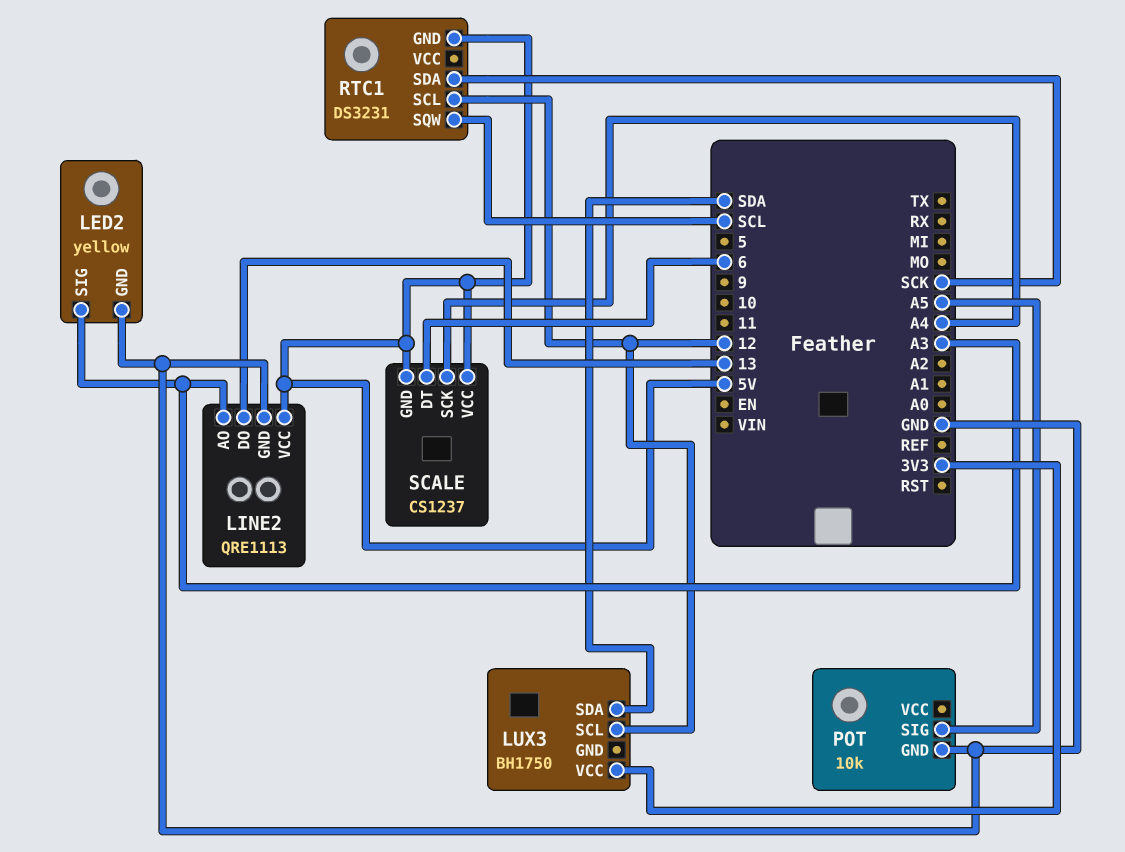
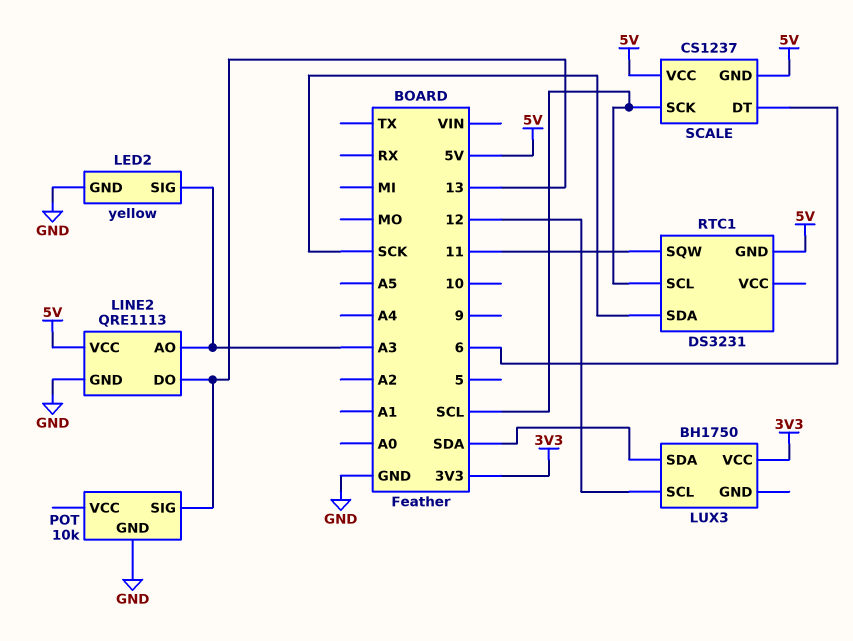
POT pin SIG: A5 -> 13
RTC1 pin SCL: 12 -> SCL
RTC1 pin SQW: SCL -> 11
SCALE pin SCK: A4 -> SCL

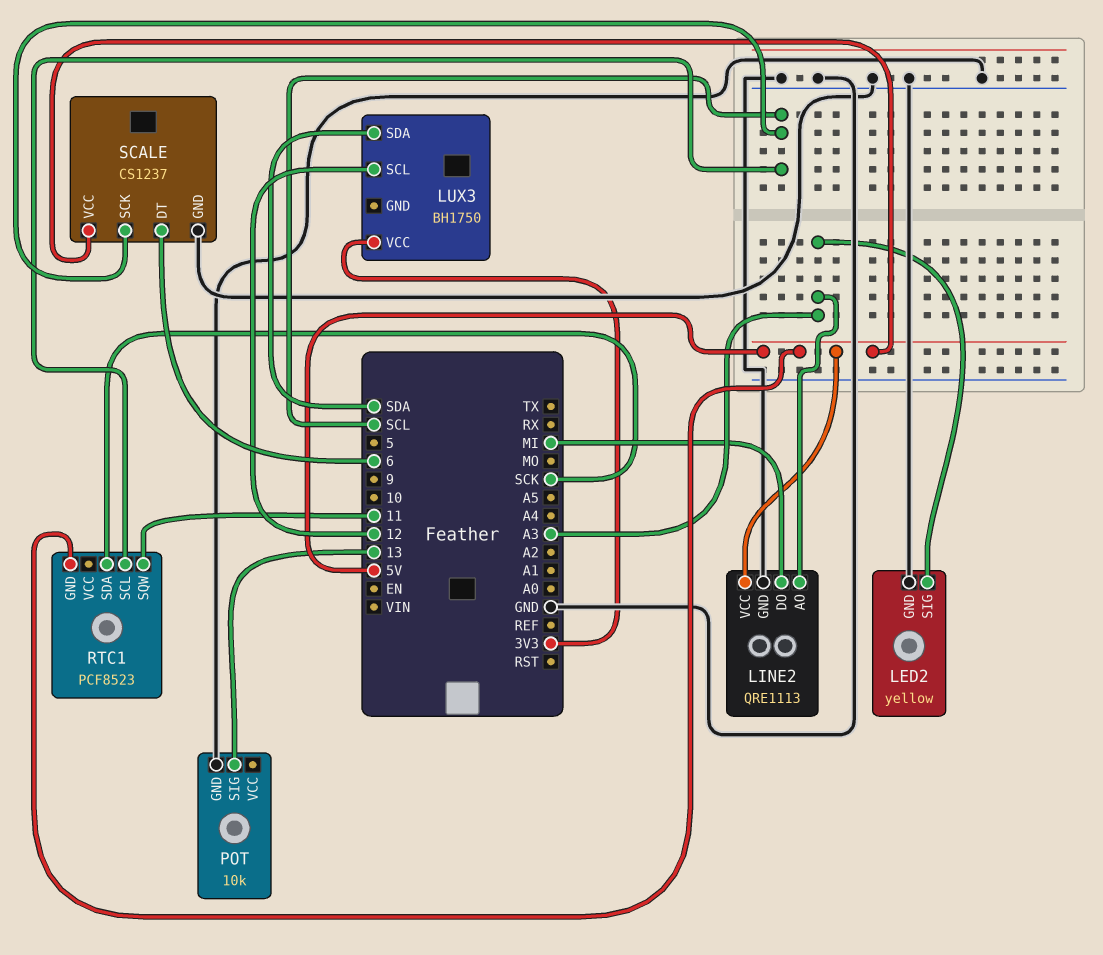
LINE2 pin DO: 13 -> MI
RTC1: DS3231 -> PCF8523
SCALE pin GND: 5V -> GND

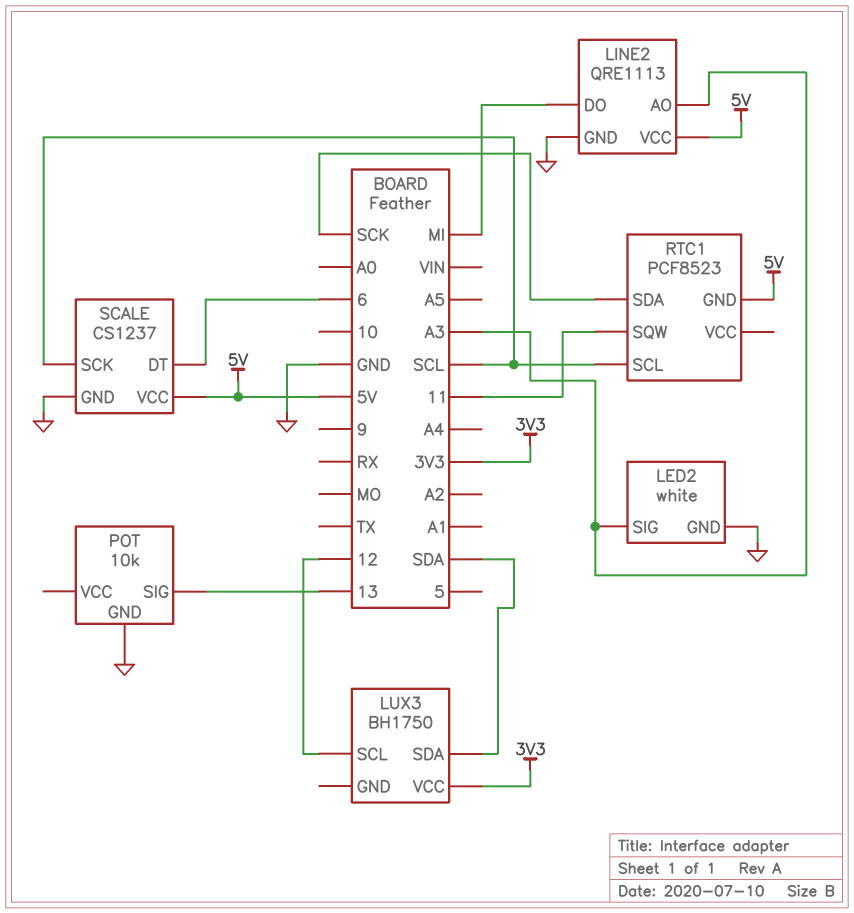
LED2: yellow -> white

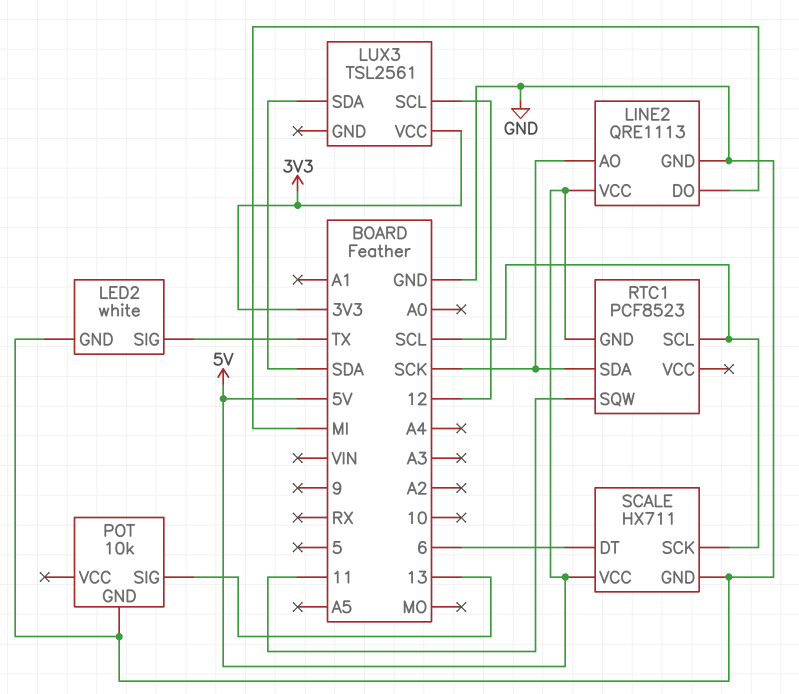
LED2 pin SIG: A3 -> TX
LINE2 pin AO: A3 -> SCK
LUX3: BH1750 -> TSL2561
SCALE: CS1237 -> HX711

